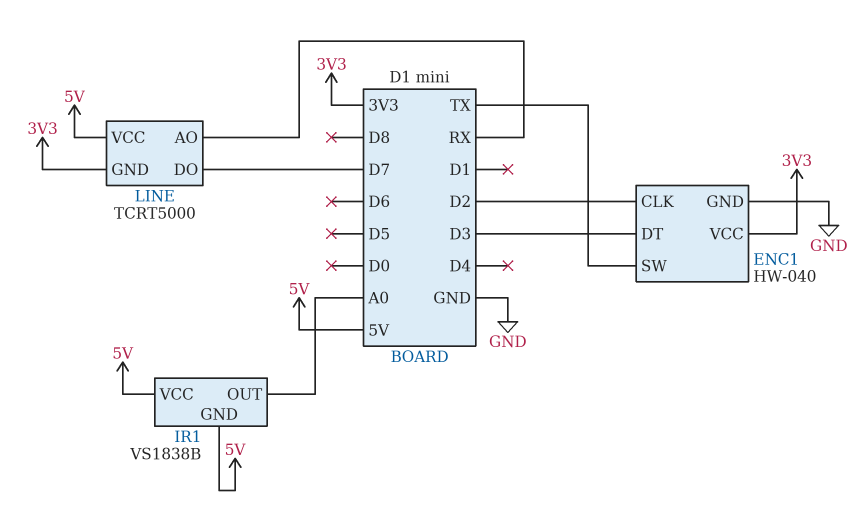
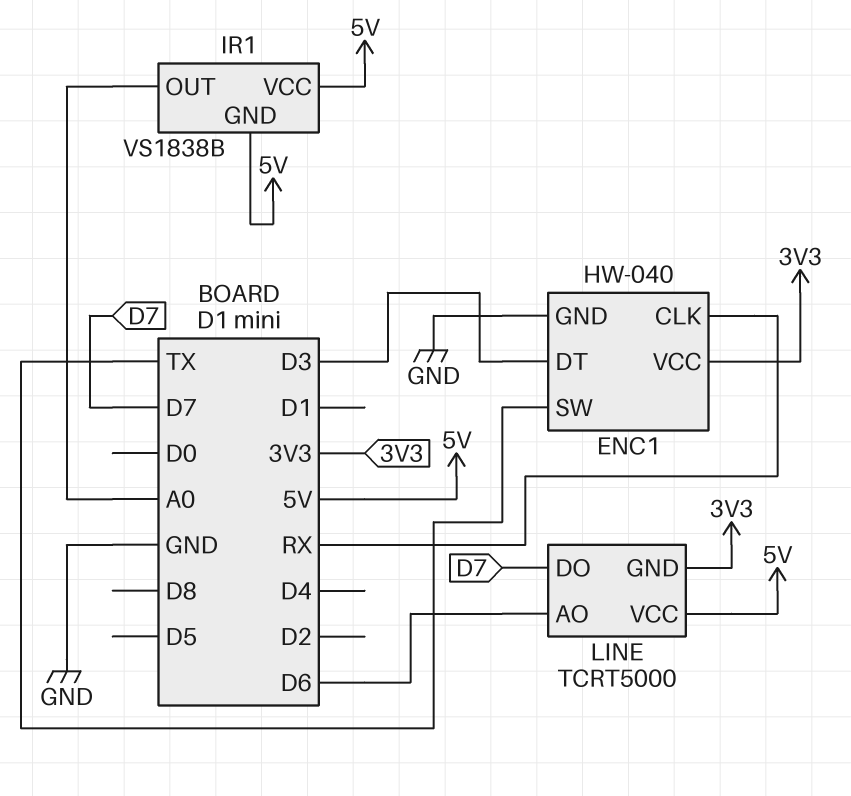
ENC1 pin CLK: D2 -> RX
LINE pin AO: RX -> D6

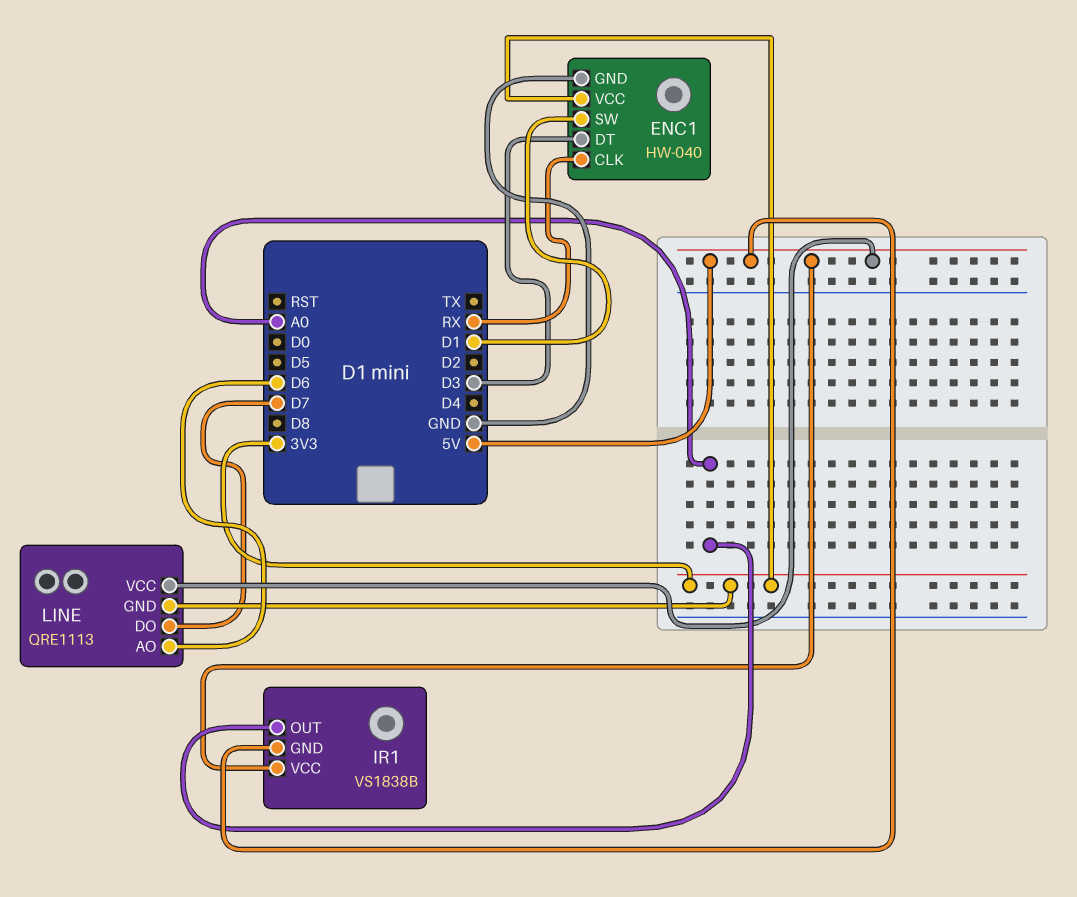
ENC1 pin SW: TX -> D1
LINE: TCRT5000 -> QRE1113

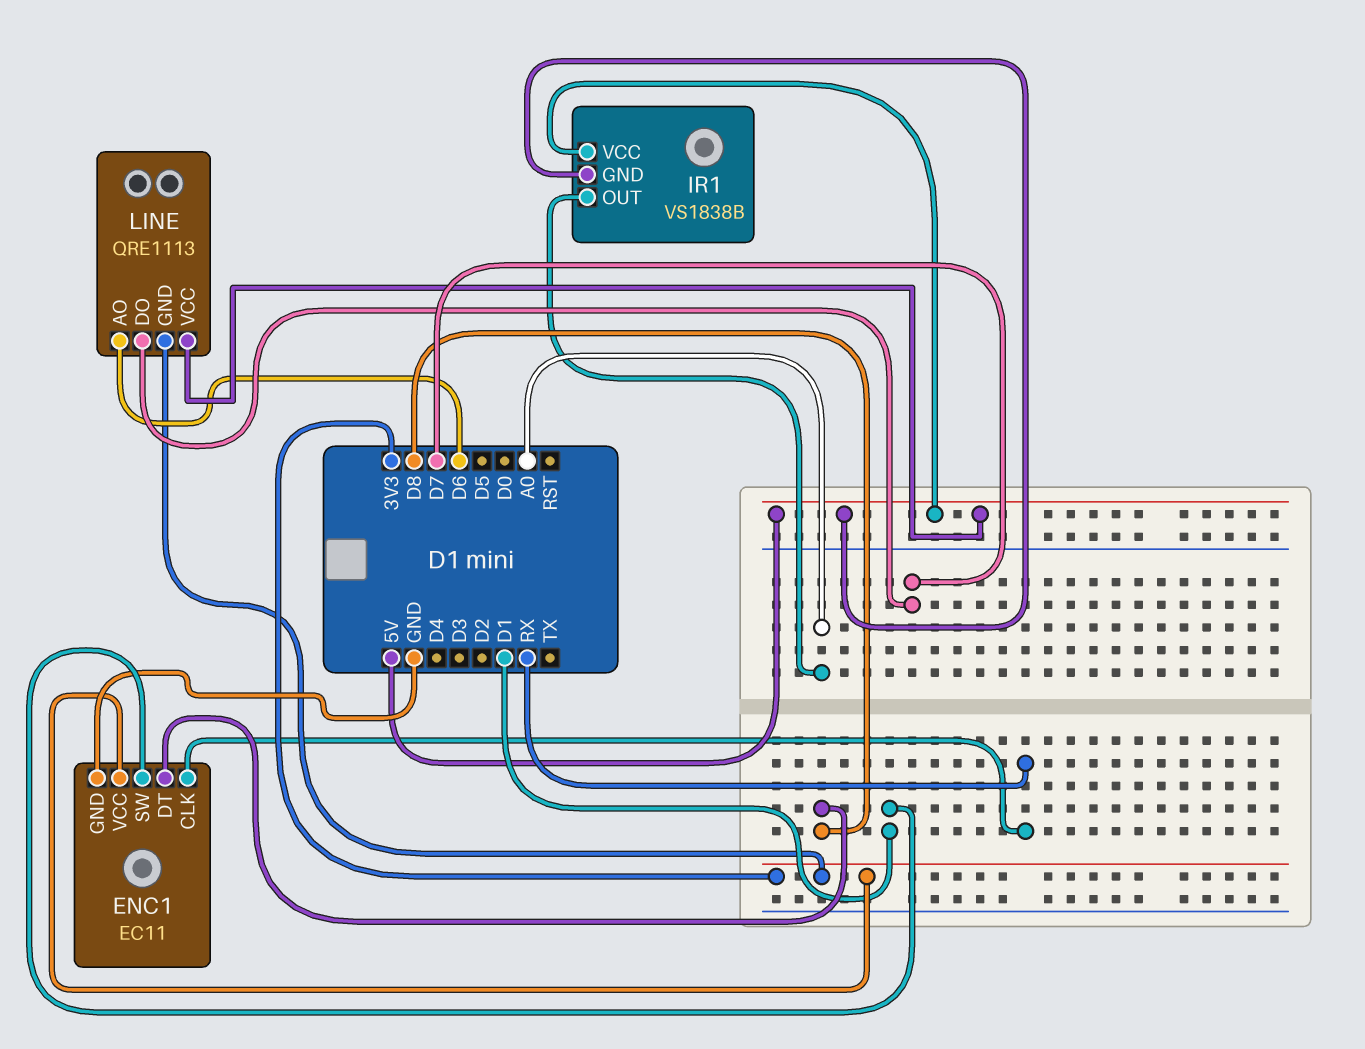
ENC1: HW-040 -> EC11
ENC1 pin DT: D3 -> D8

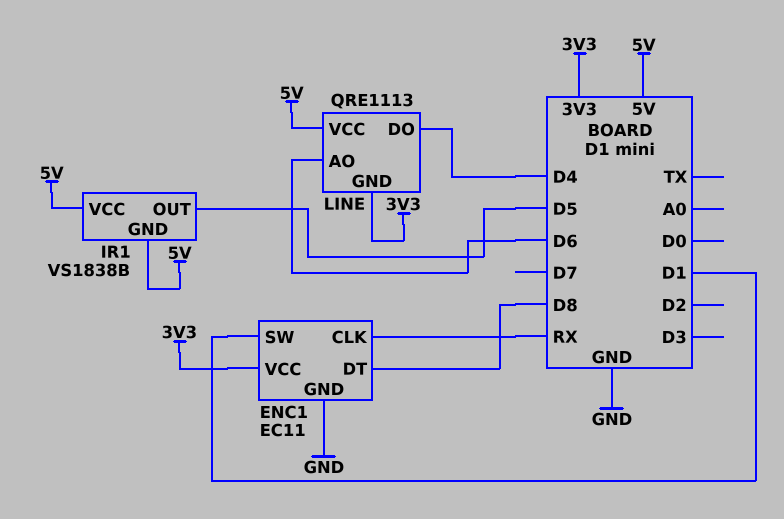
IR1 pin OUT: A0 -> D5
LINE pin DO: D7 -> D4

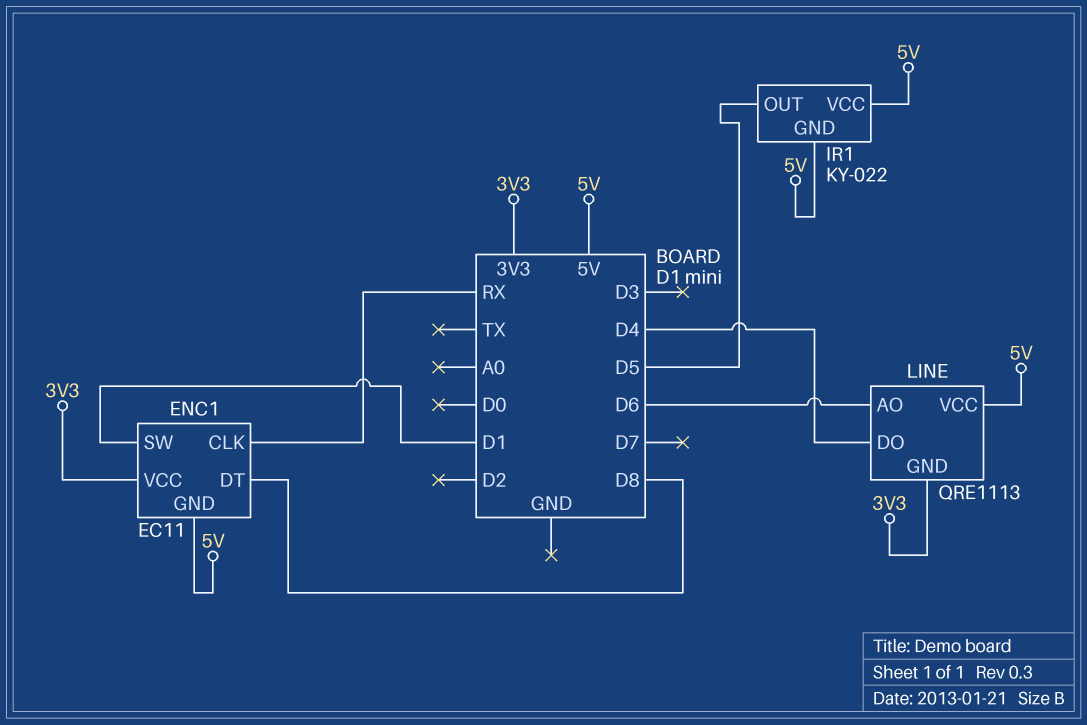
ENC1 pin GND: GND -> 5V
IR1: VS1838B -> KY-022

